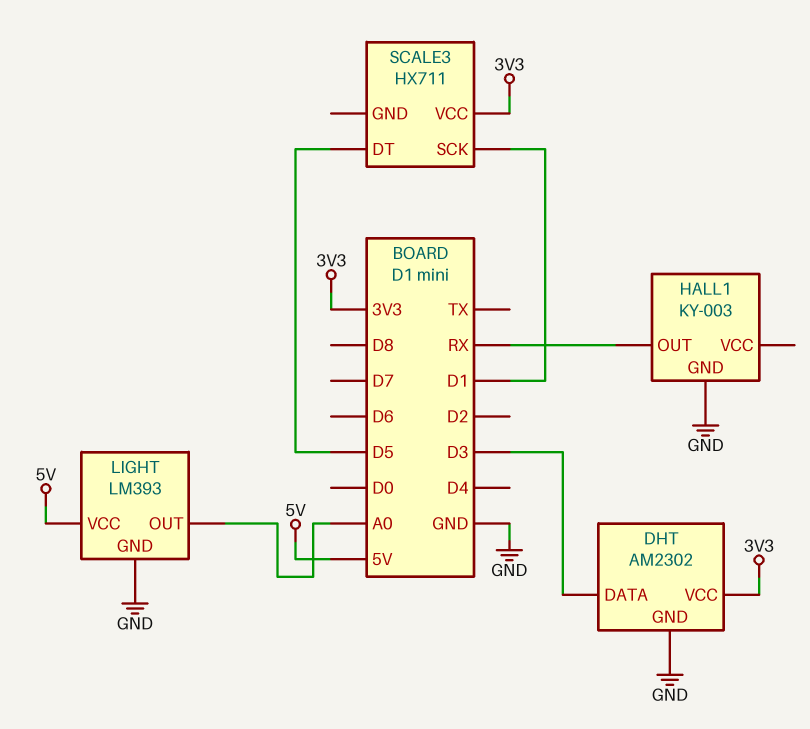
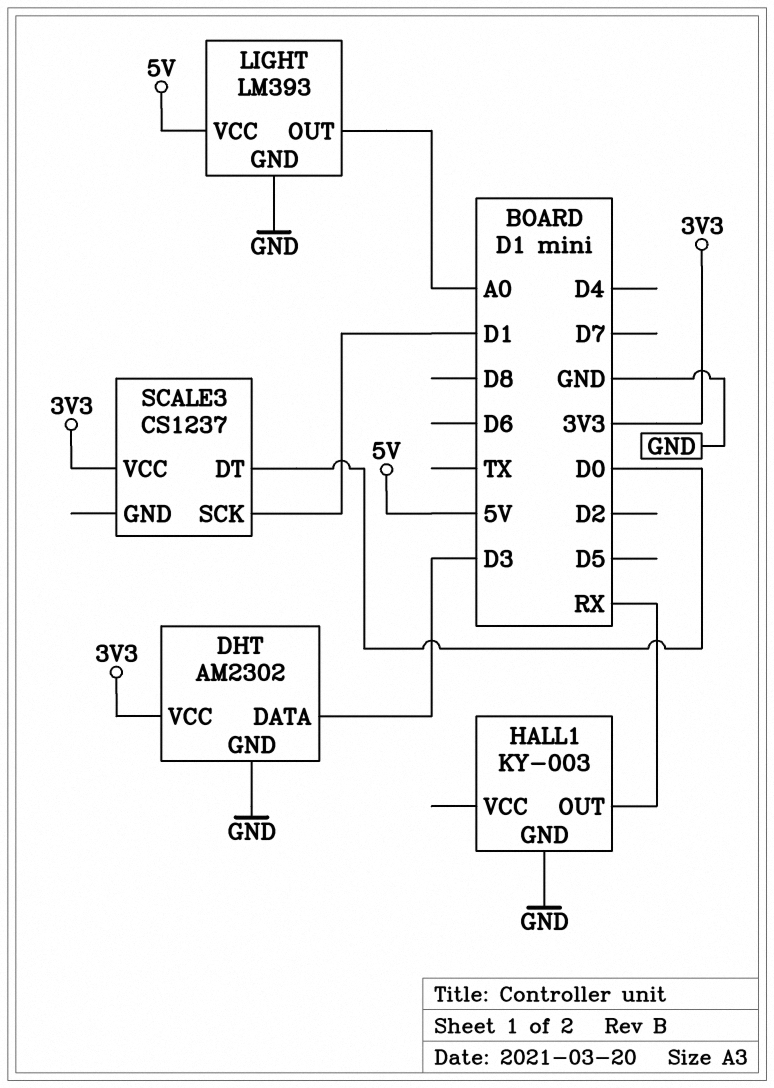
SCALE3: HX711 -> CS1237
SCALE3 pin DT: D5 -> D0

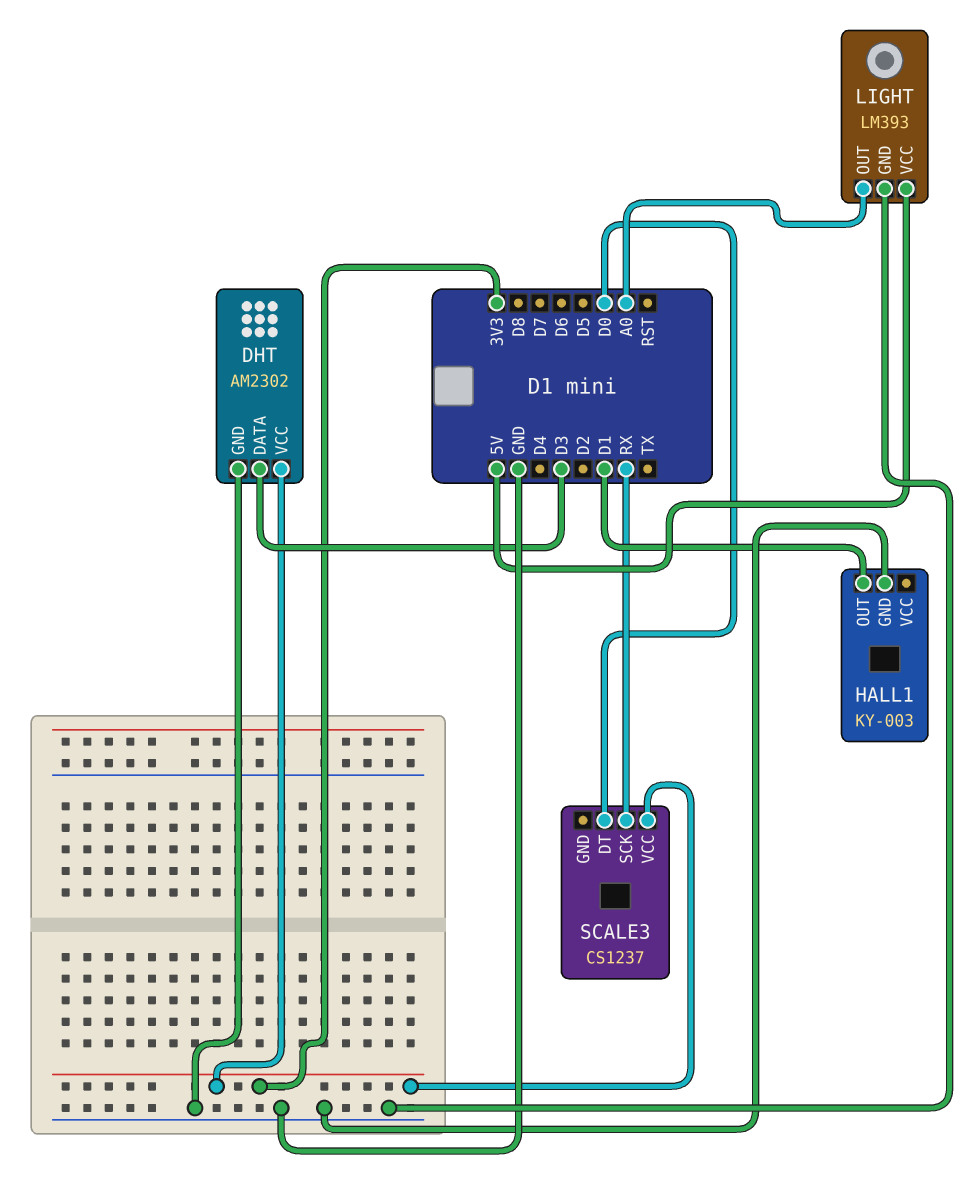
HALL1 pin OUT: RX -> D1
SCALE3 pin SCK: D1 -> RX

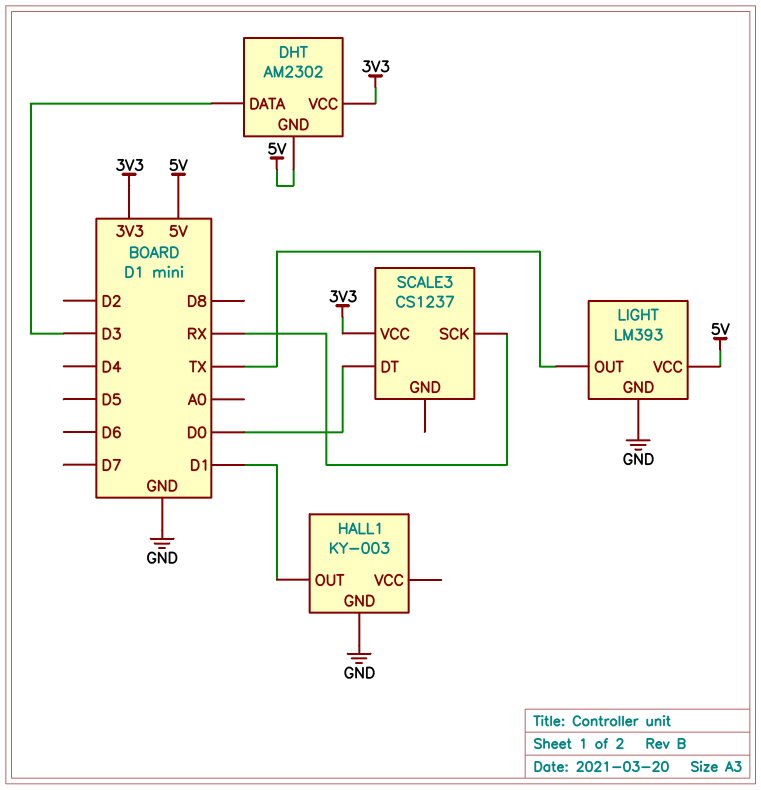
DHT pin GND: GND -> 5V
LIGHT pin OUT: A0 -> TX

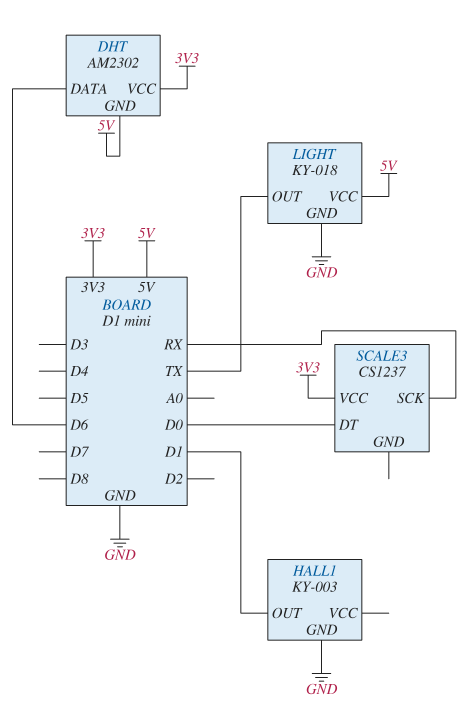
DHT pin DATA: D3 -> D6
LIGHT: LM393 -> KY-018

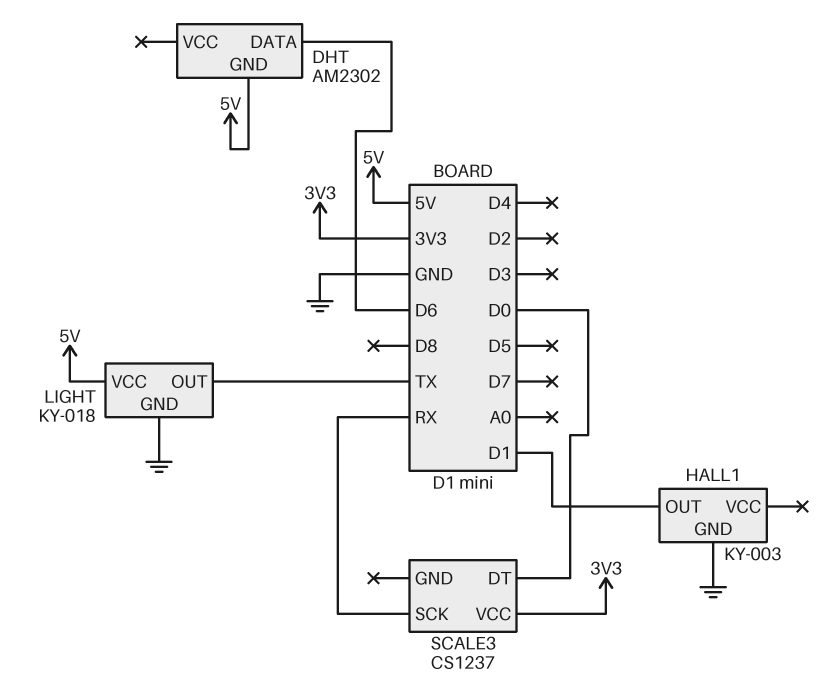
DHT pin VCC: 3V3 -> none

